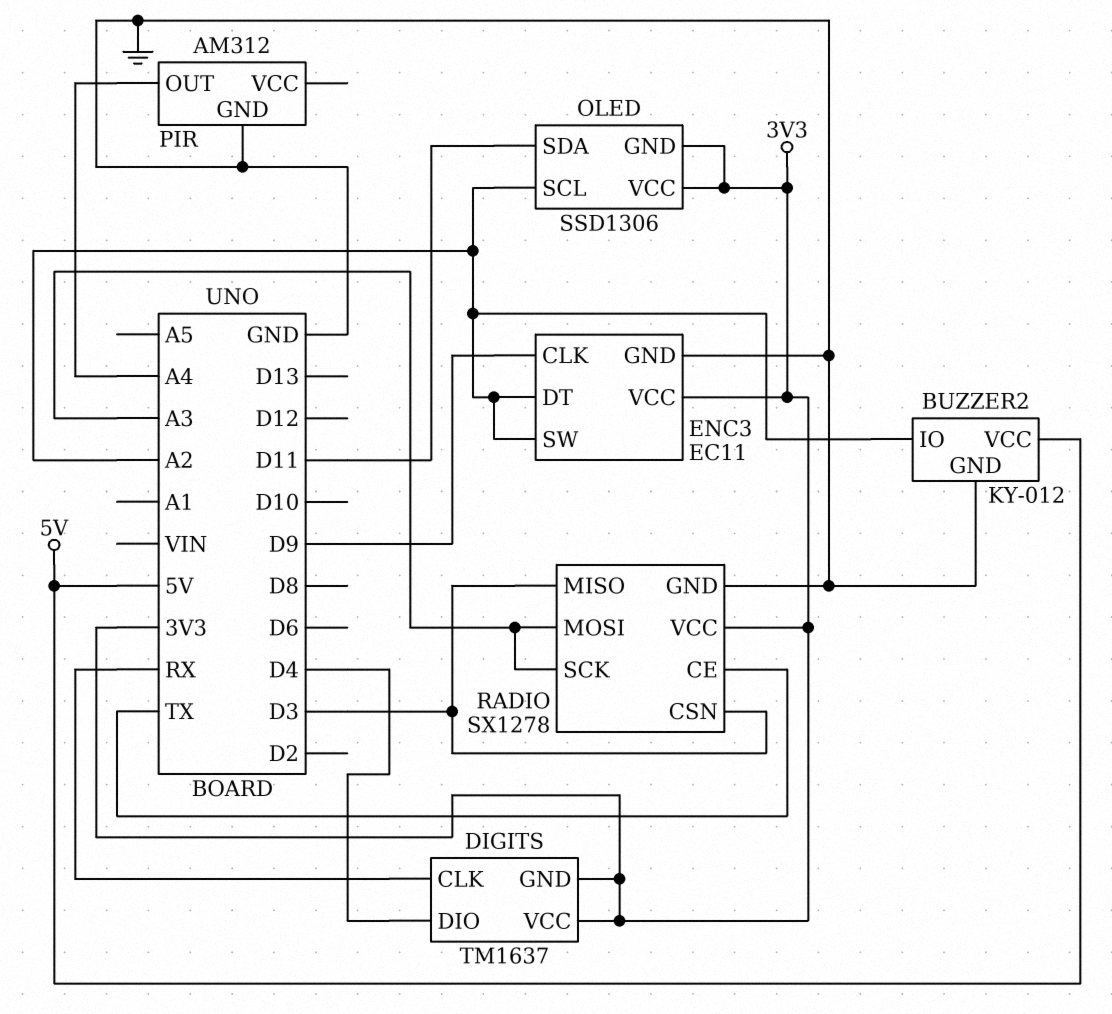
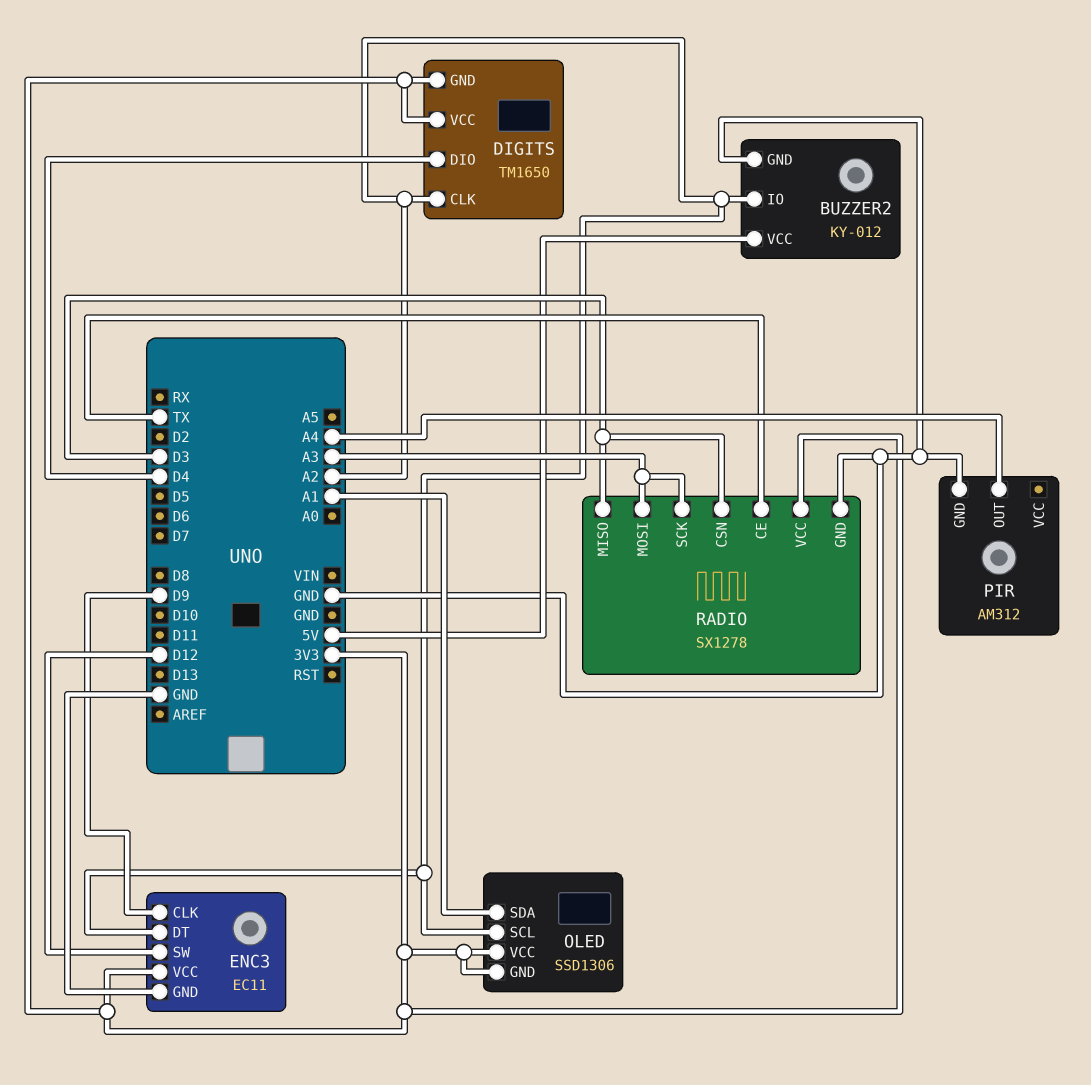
DIGITS: TM1637 -> TM1650
DIGITS pin CLK: RX -> A2
ENC3 pin SW: A2 -> D12
OLED pin SDA: D11 -> A1

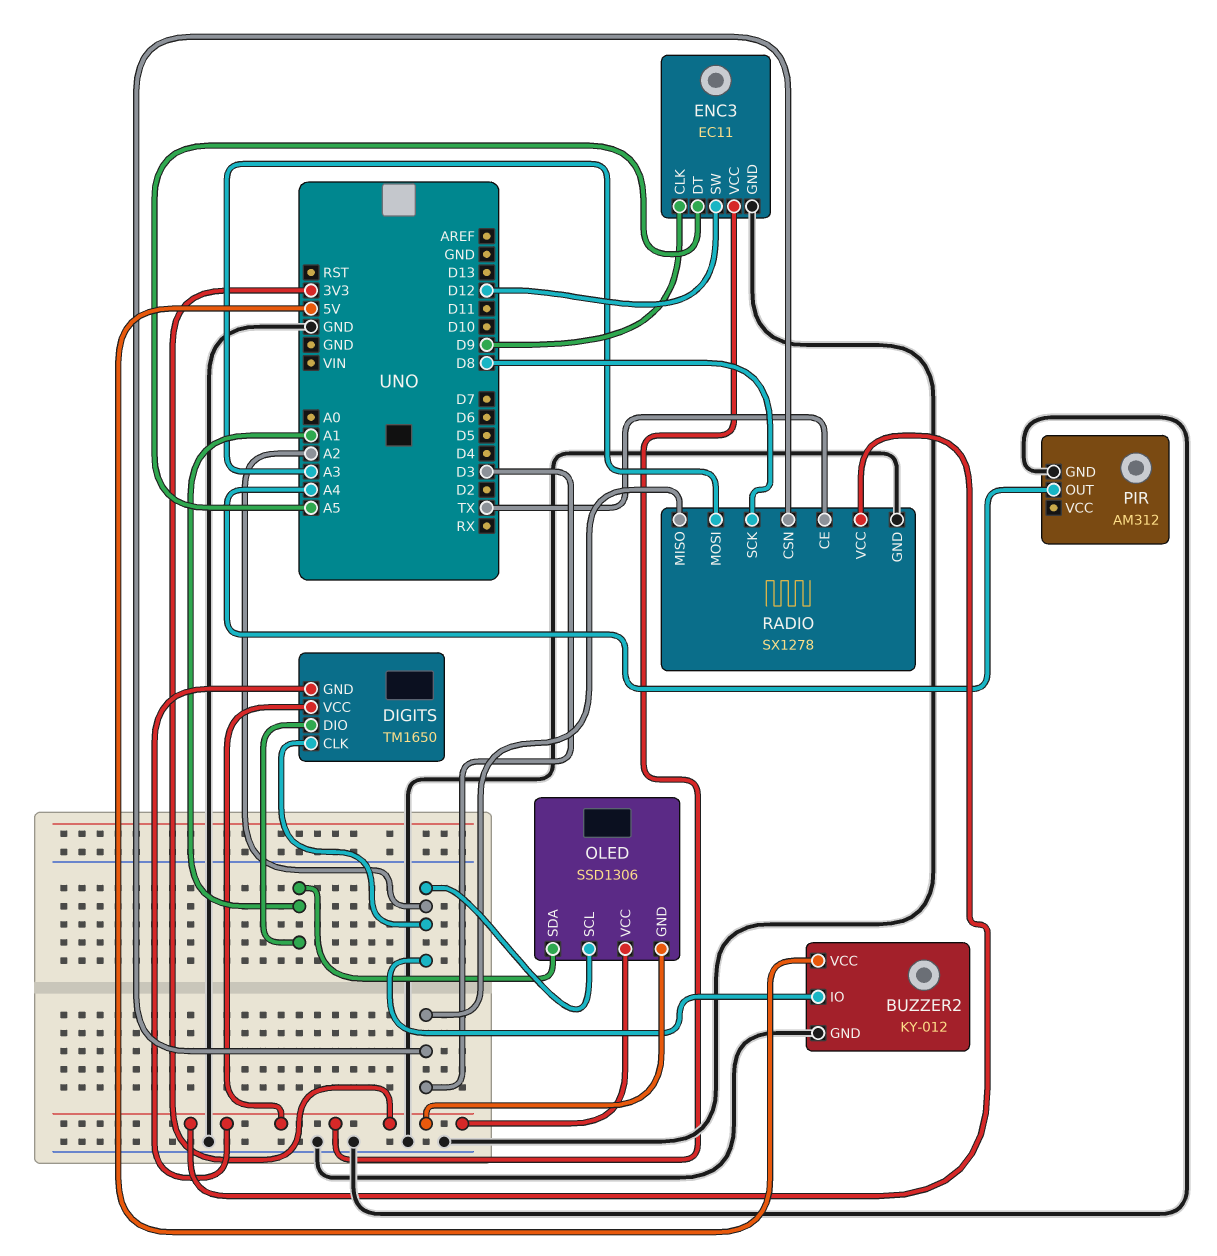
DIGITS pin DIO: D4 -> A1
ENC3 pin DT: A2 -> A5
RADIO pin SCK: A3 -> D8

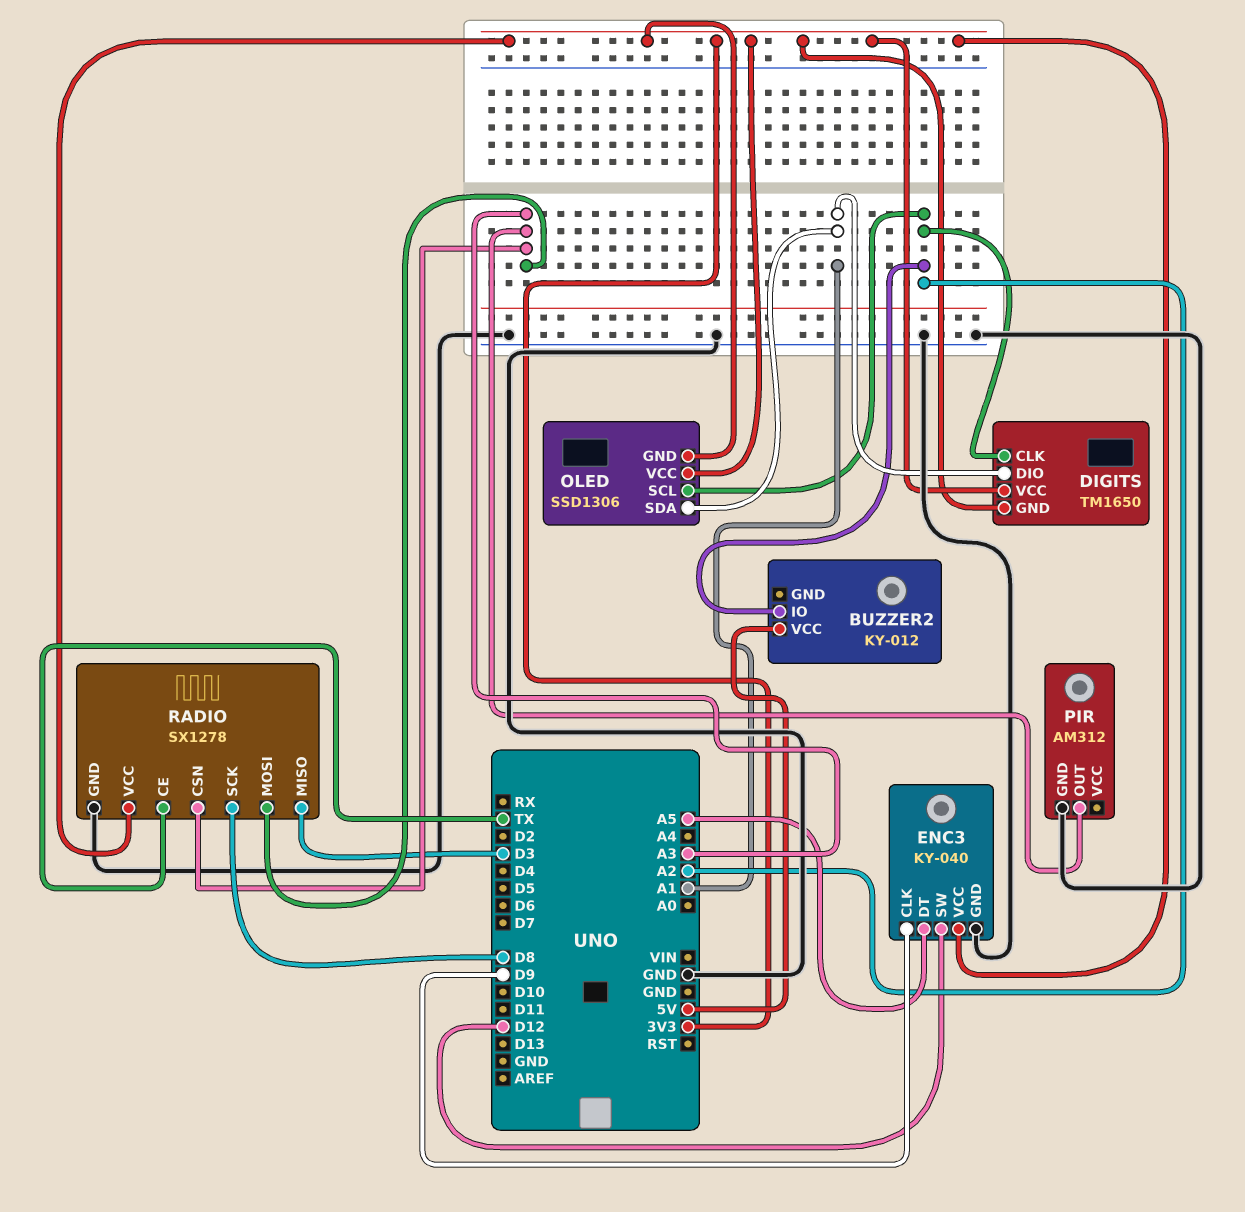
BUZZER2 pin GND: GND -> none
ENC3: EC11 -> KY-040
PIR pin OUT: A4 -> A3
RADIO pin CSN: D3 -> A3

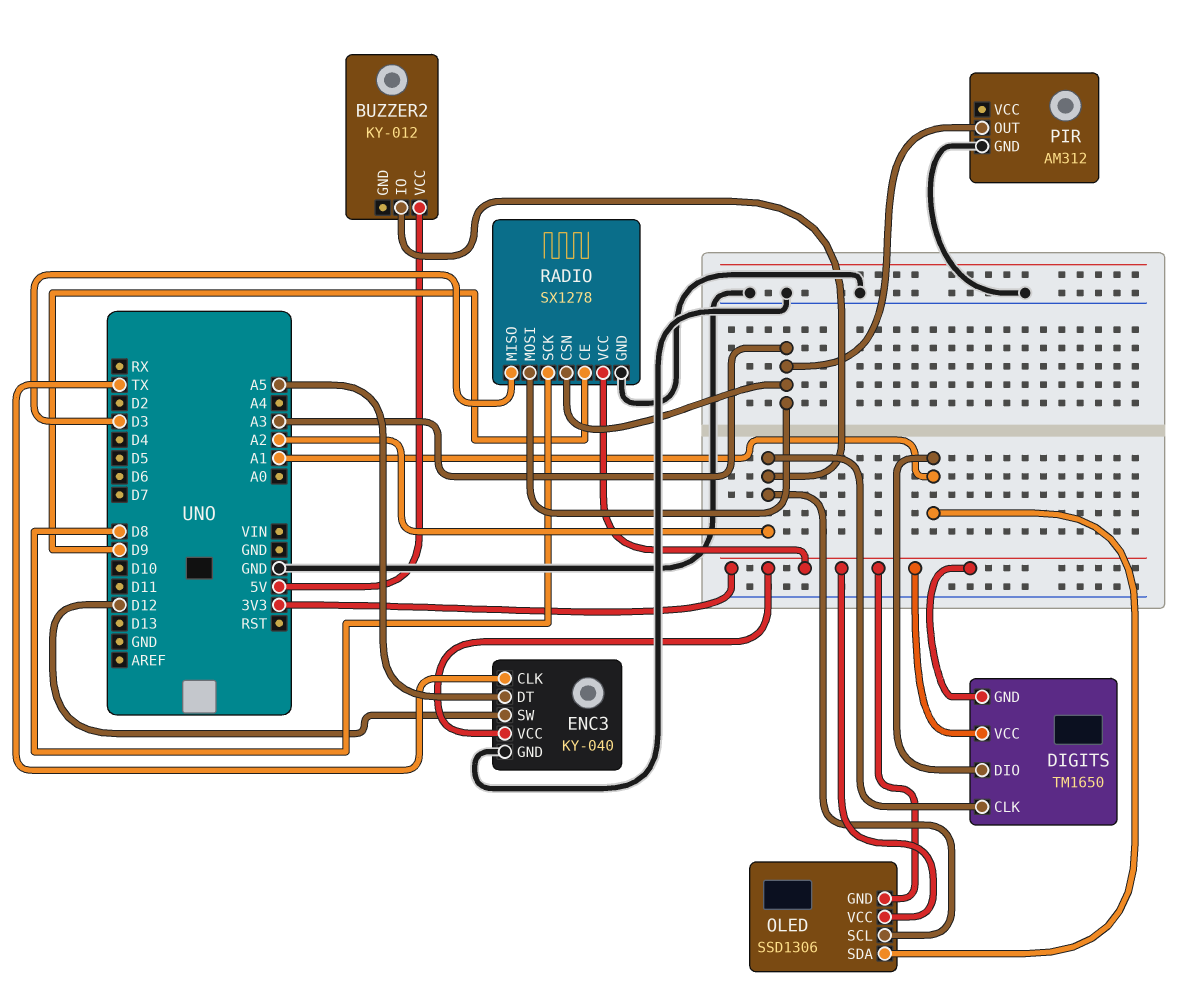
ENC3 pin CLK: D9 -> TX
RADIO pin CE: TX -> D9

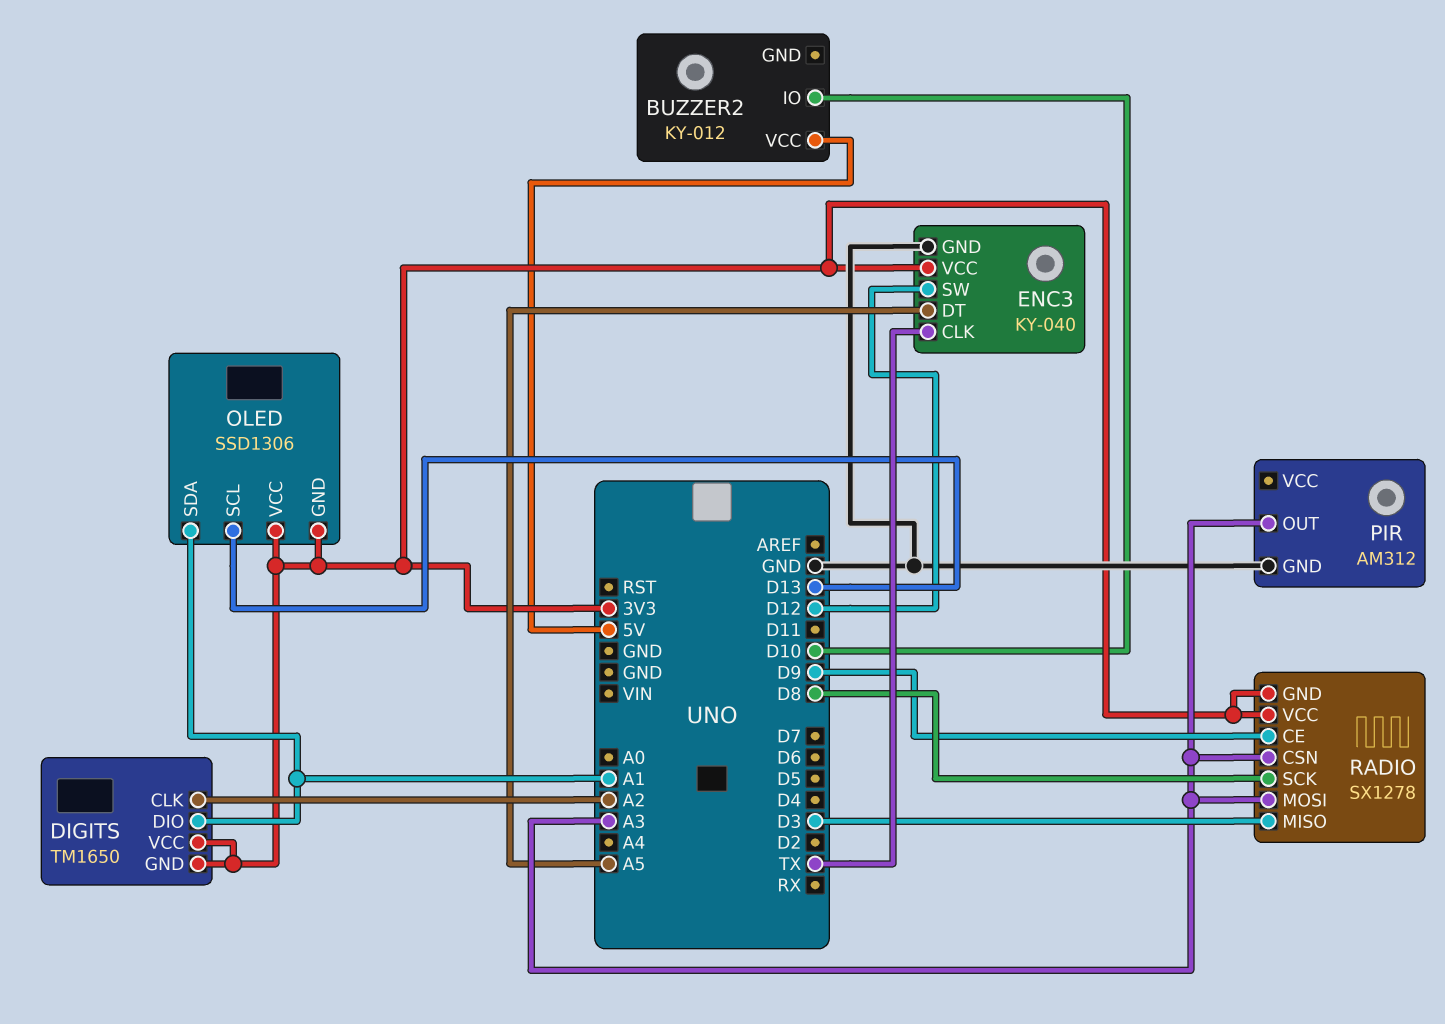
BUZZER2 pin IO: A2 -> D10
OLED pin SCL: A2 -> D13
RADIO pin GND: GND -> 3V3

